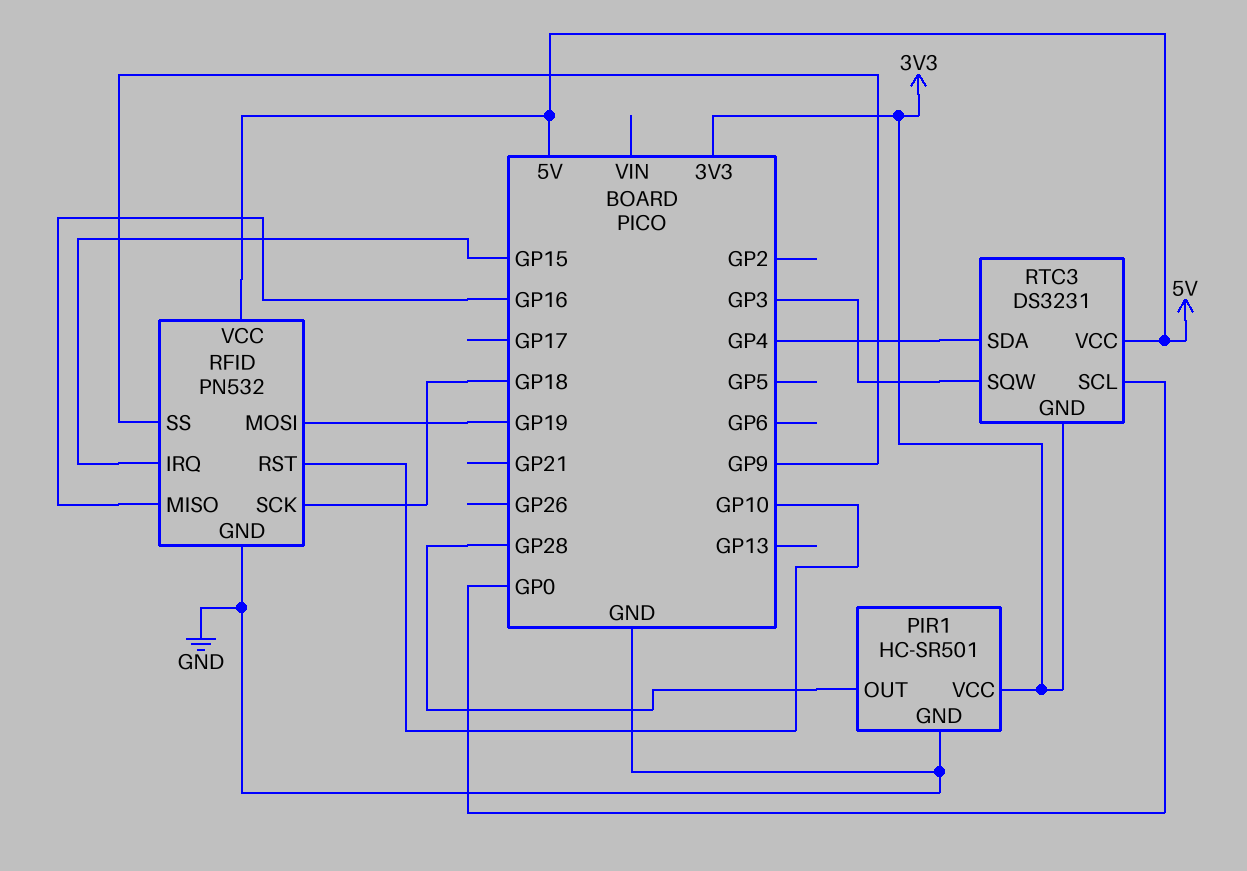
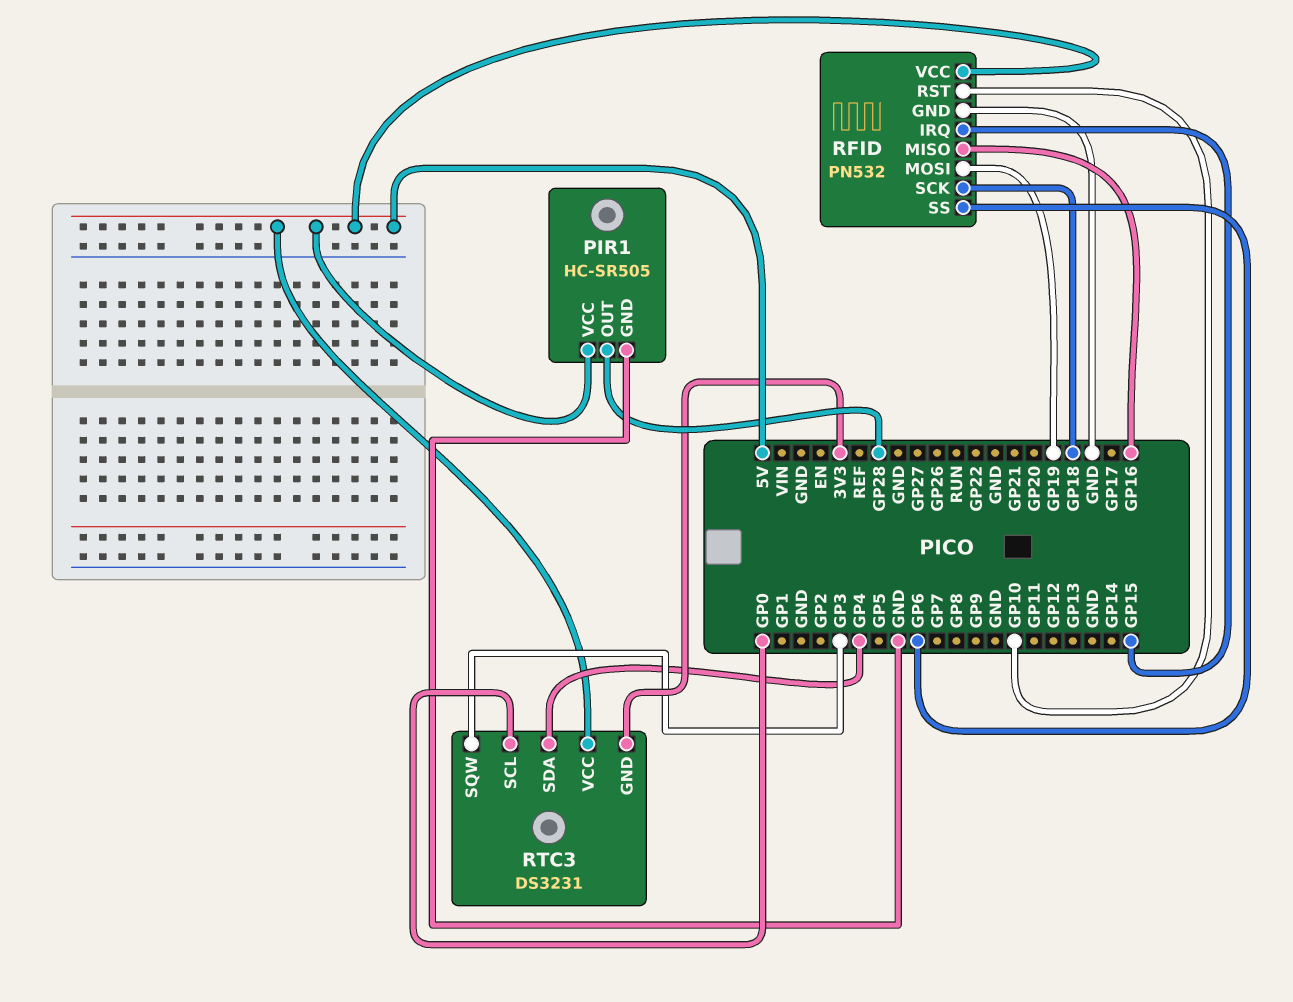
PIR1: HC-SR501 -> HC-SR505
PIR1 pin VCC: 3V3 -> 5V
RFID pin SS: GP9 -> GP6

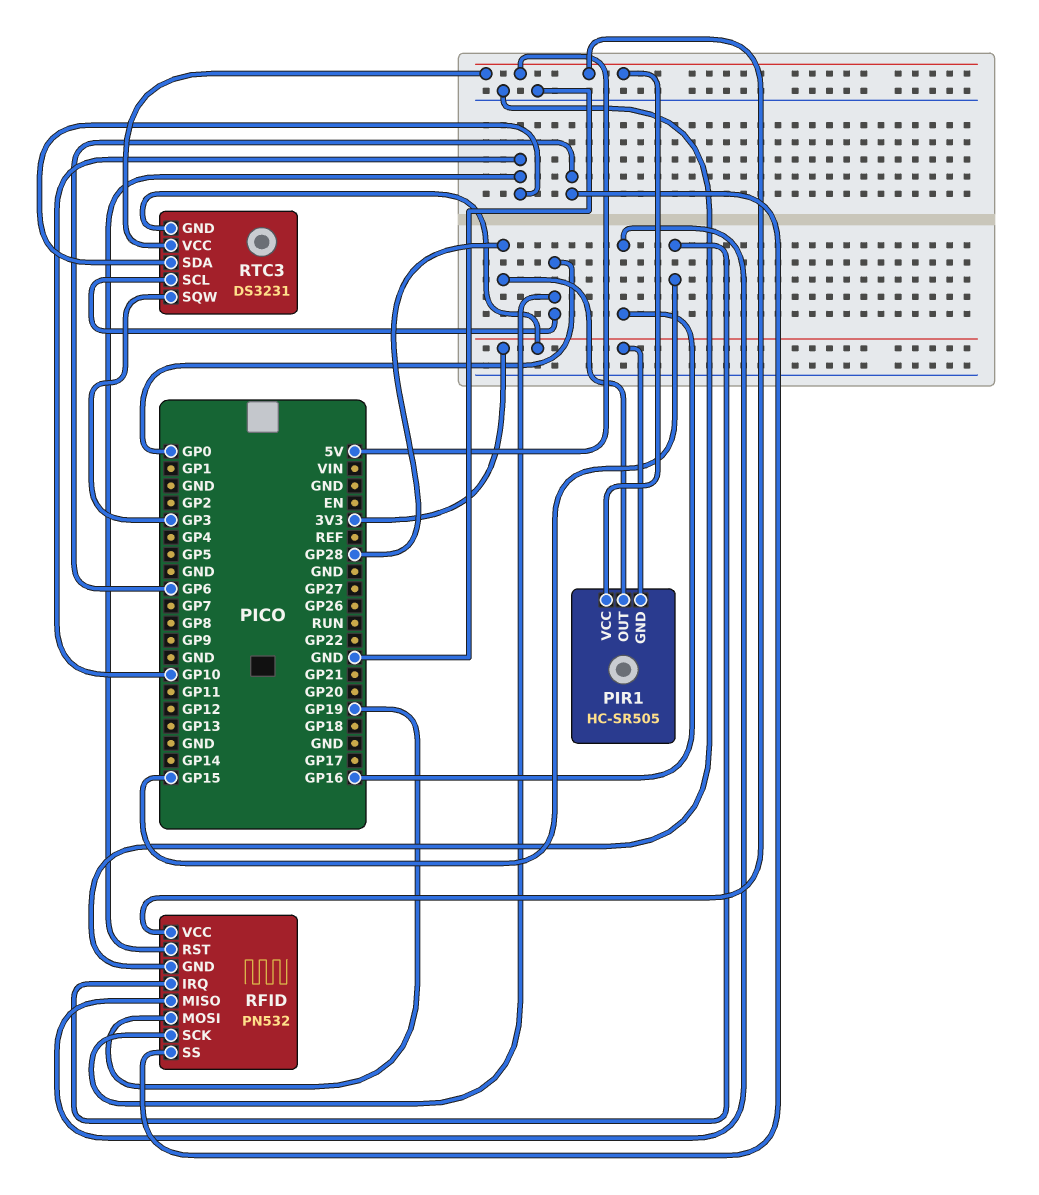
PIR1 pin GND: GND -> 3V3
RFID pin SCK: GP18 -> GP0
RTC3 pin SDA: GP4 -> GP10

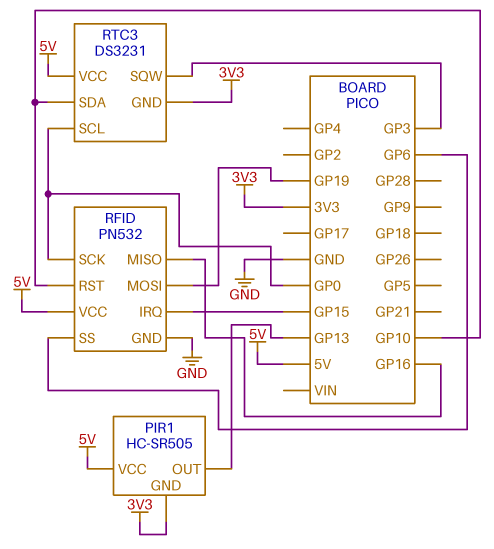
PIR1 pin OUT: GP28 -> GP13

